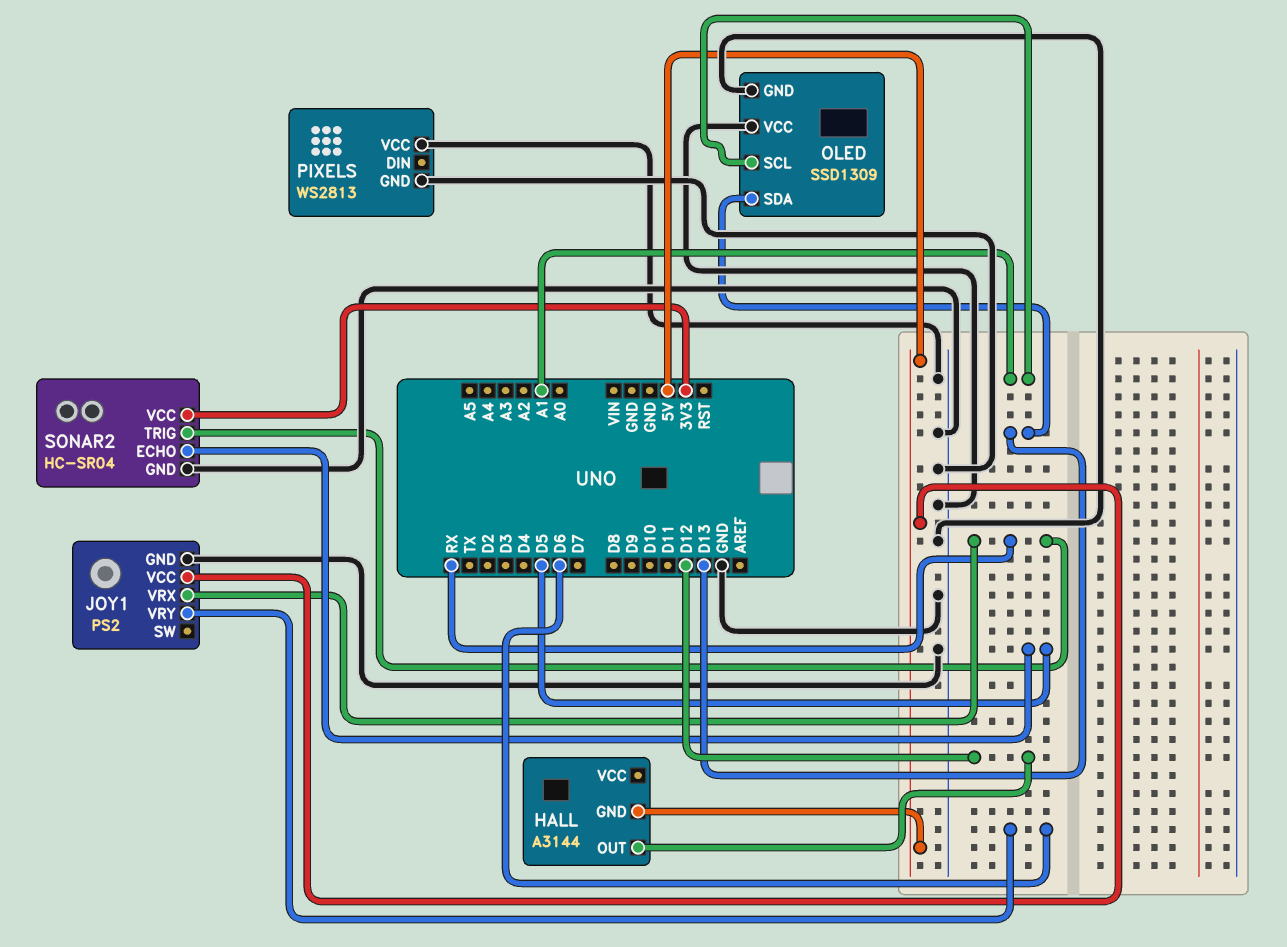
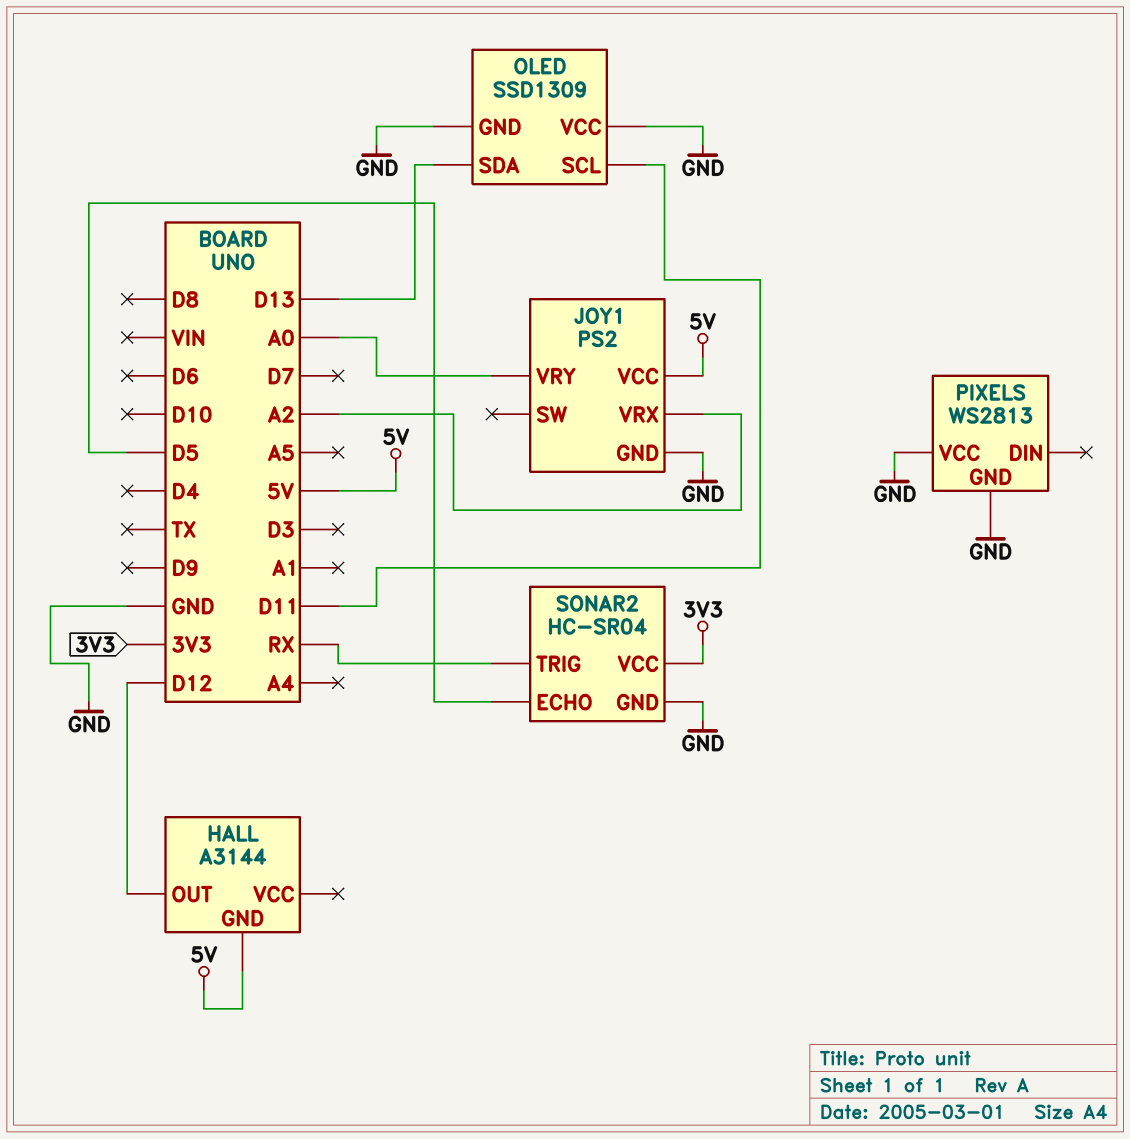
JOY1 pin VRX: RX -> A2
JOY1 pin VRY: D6 -> A0
OLED pin SCL: A1 -> D11

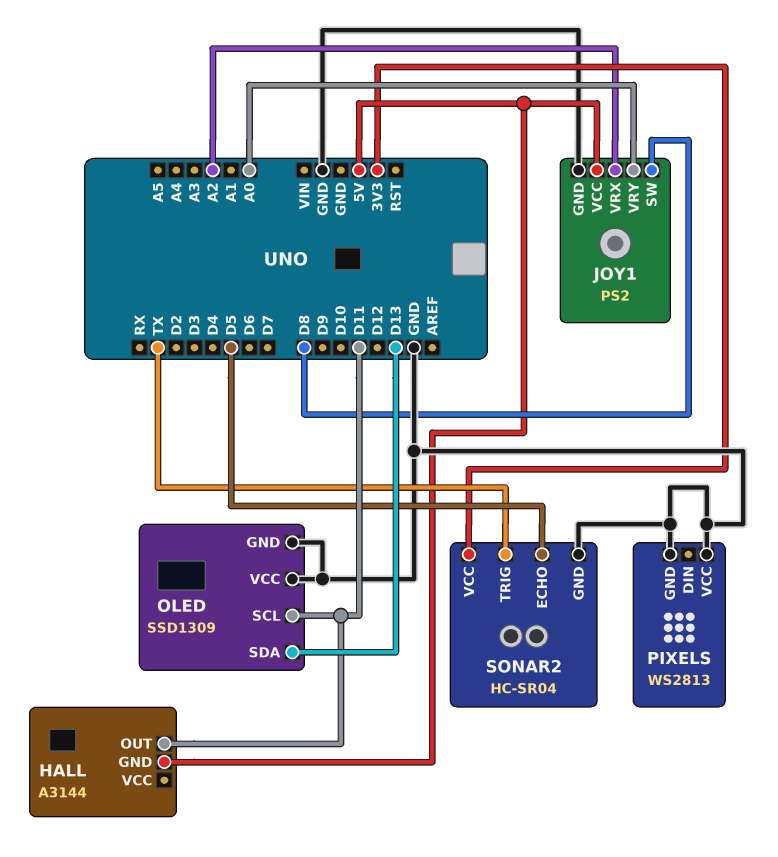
HALL pin OUT: D12 -> D11
JOY1 pin SW: none -> D8
SONAR2 pin TRIG: RX -> TX

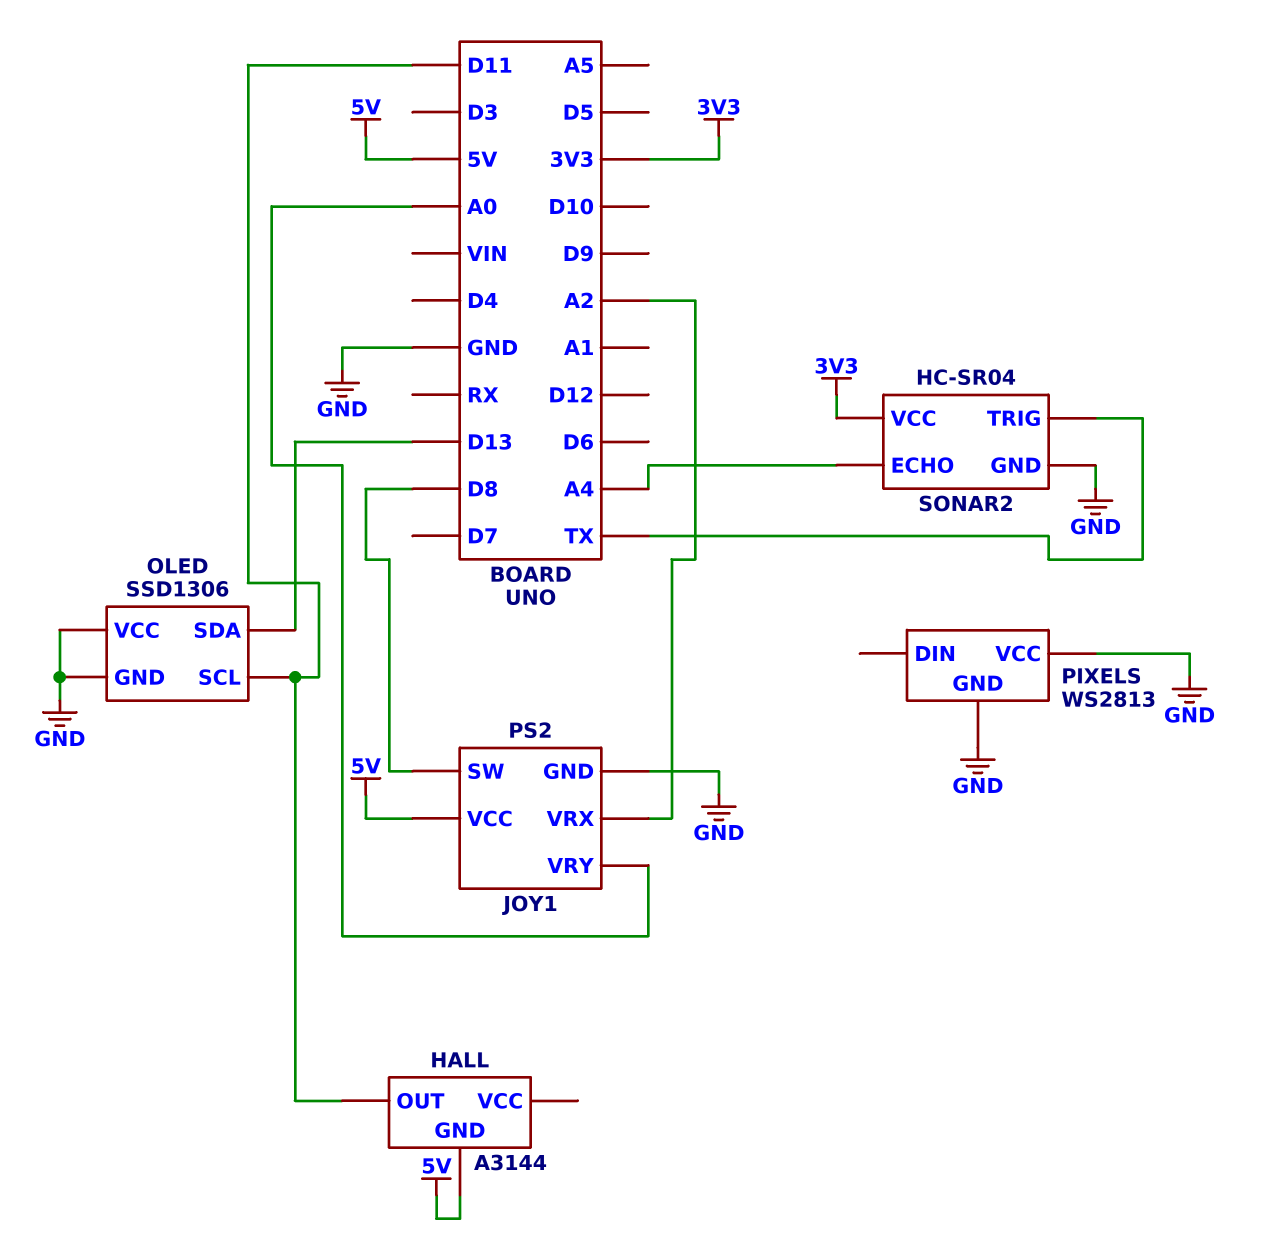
OLED: SSD1309 -> SSD1306
SONAR2 pin ECHO: D5 -> A4

